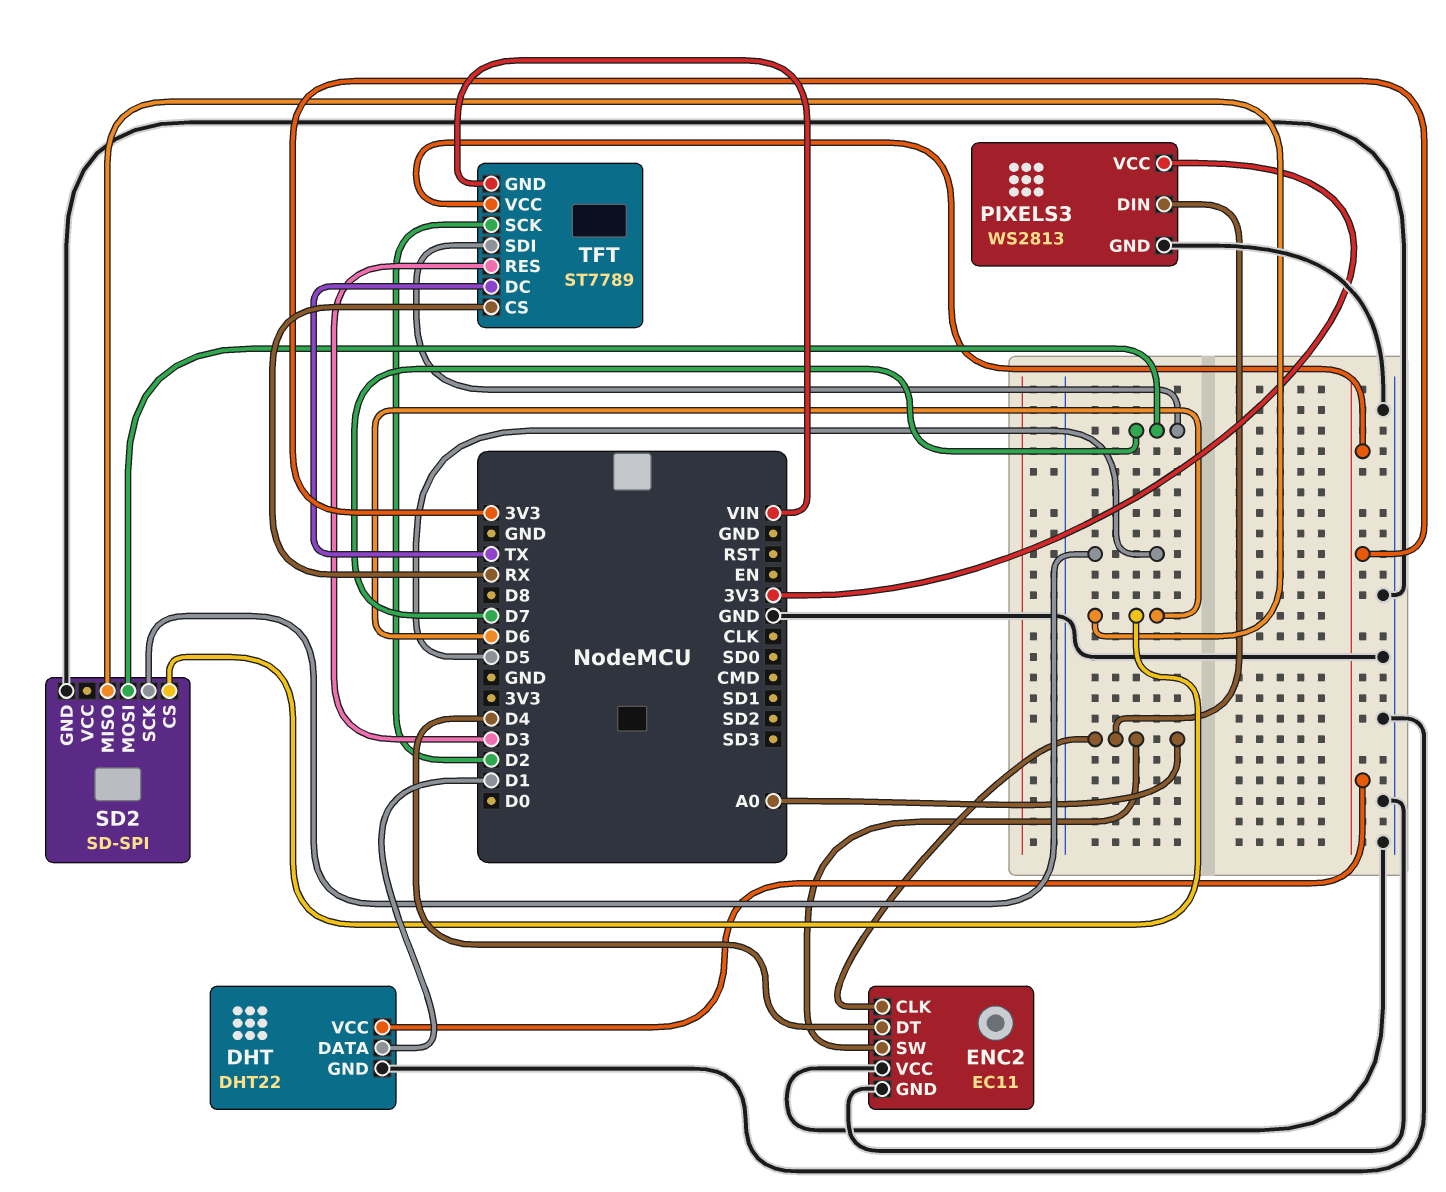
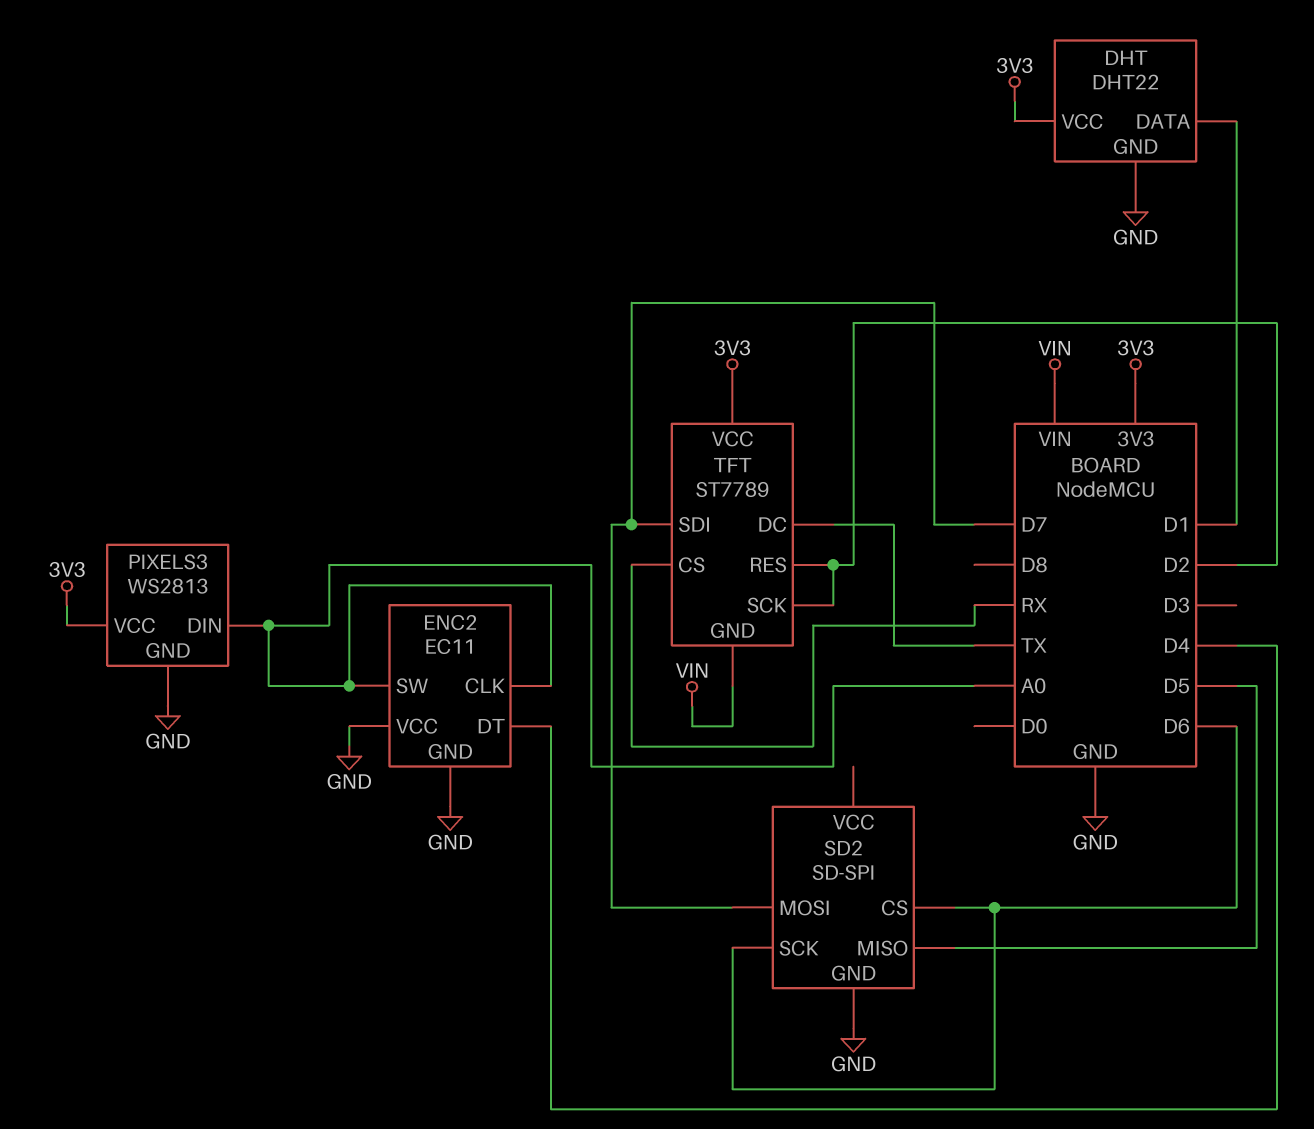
SD2 pin MISO: D6 -> D5
SD2 pin SCK: D5 -> D6
TFT pin RES: D3 -> D2

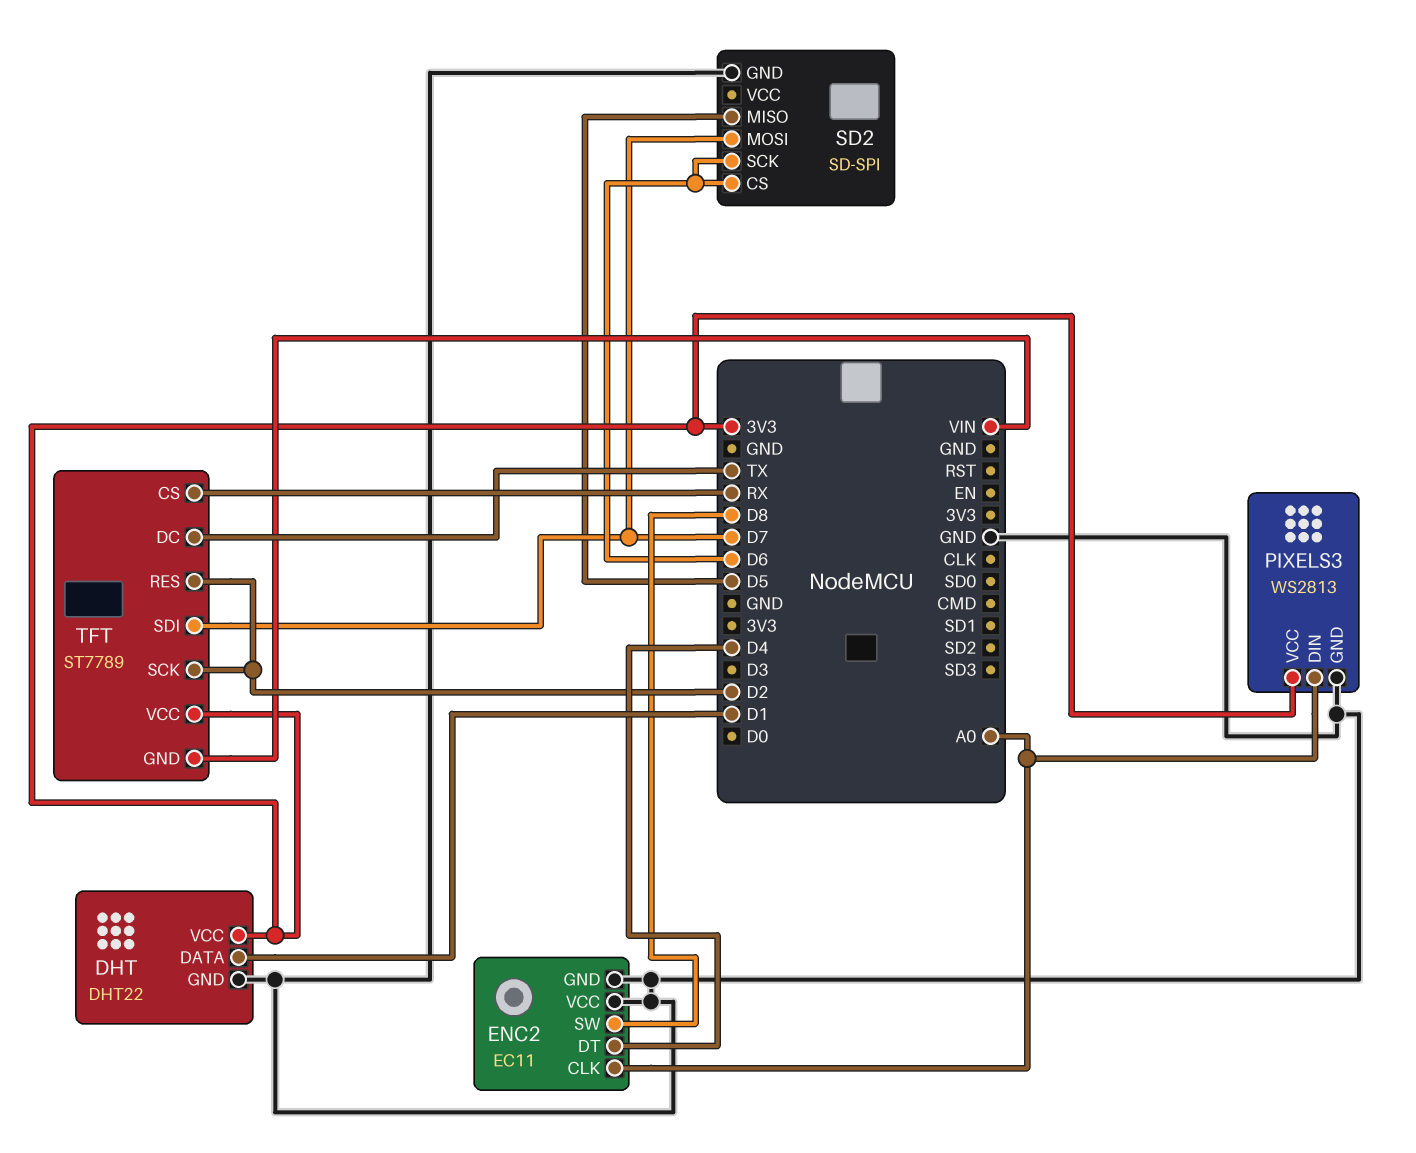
ENC2 pin SW: A0 -> D8

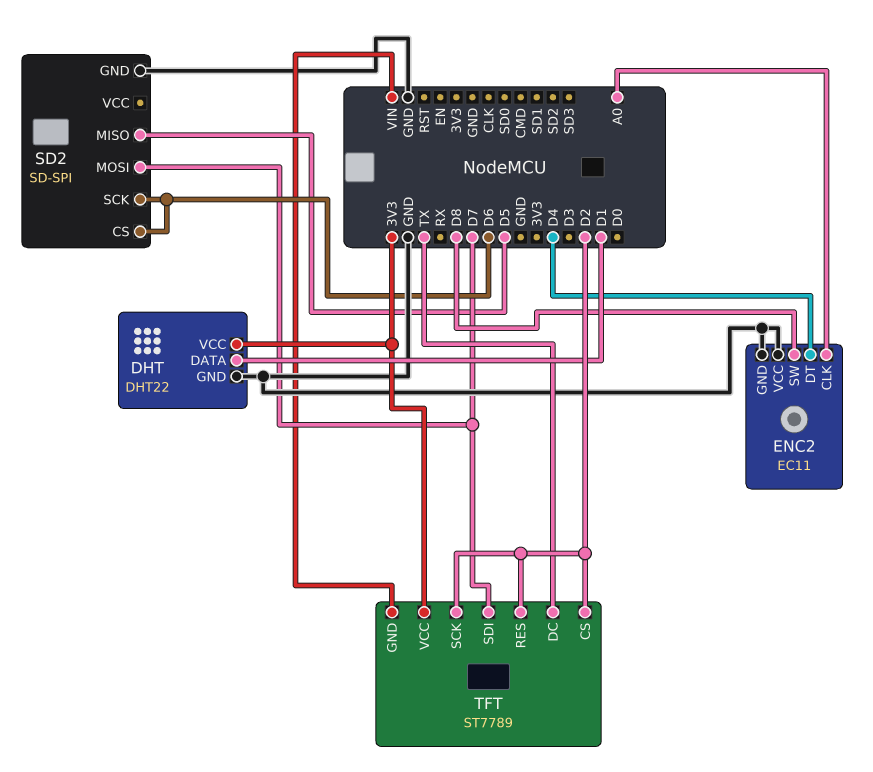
PIXELS3: WS2813 -> none
PIXELS3 pin DIN: A0 -> none
PIXELS3 pin GND: GND -> none
PIXELS3 pin VCC: 3V3 -> none
TFT pin CS: RX -> D2

